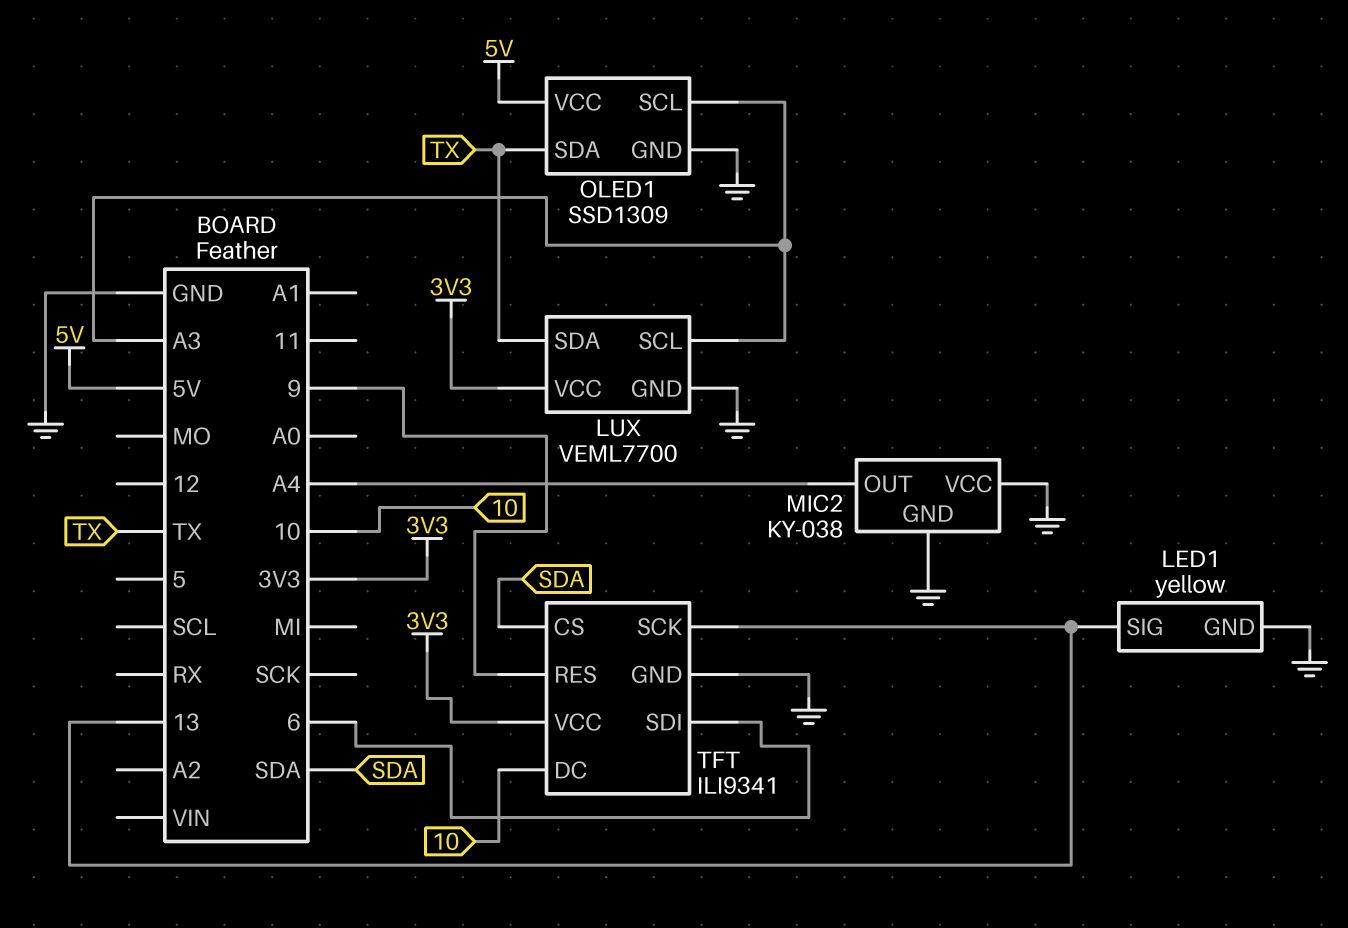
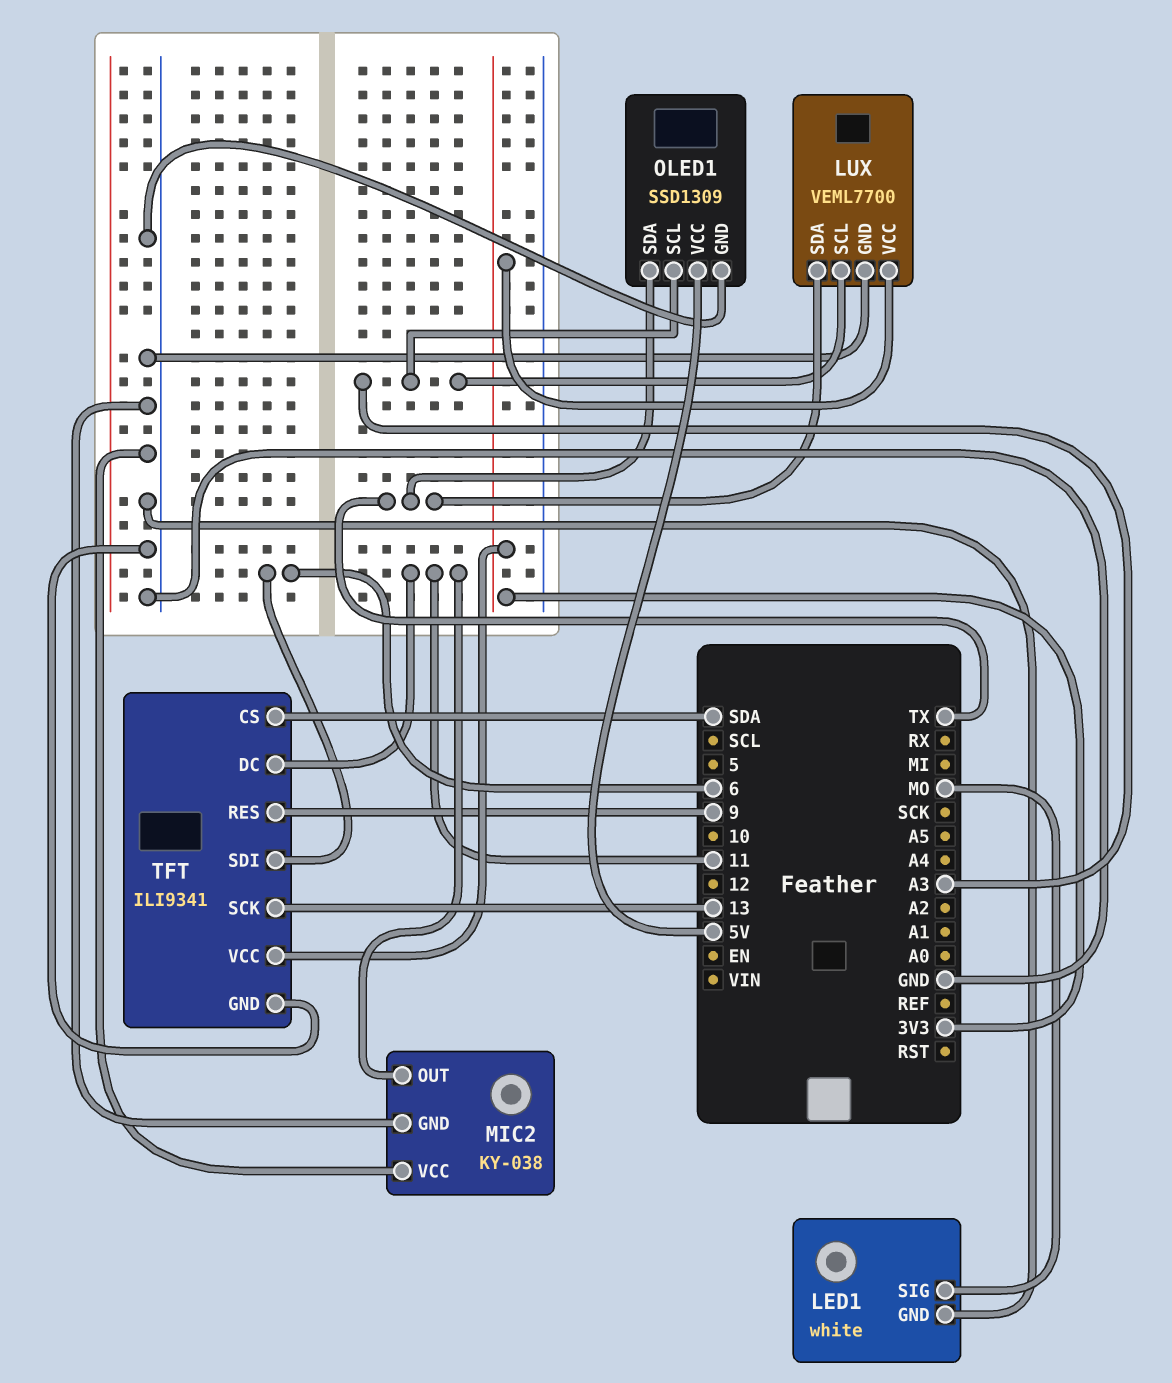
LED1: yellow -> white
LED1 pin SIG: 13 -> MO
MIC2 pin OUT: A4 -> 11
TFT pin DC: 10 -> 11

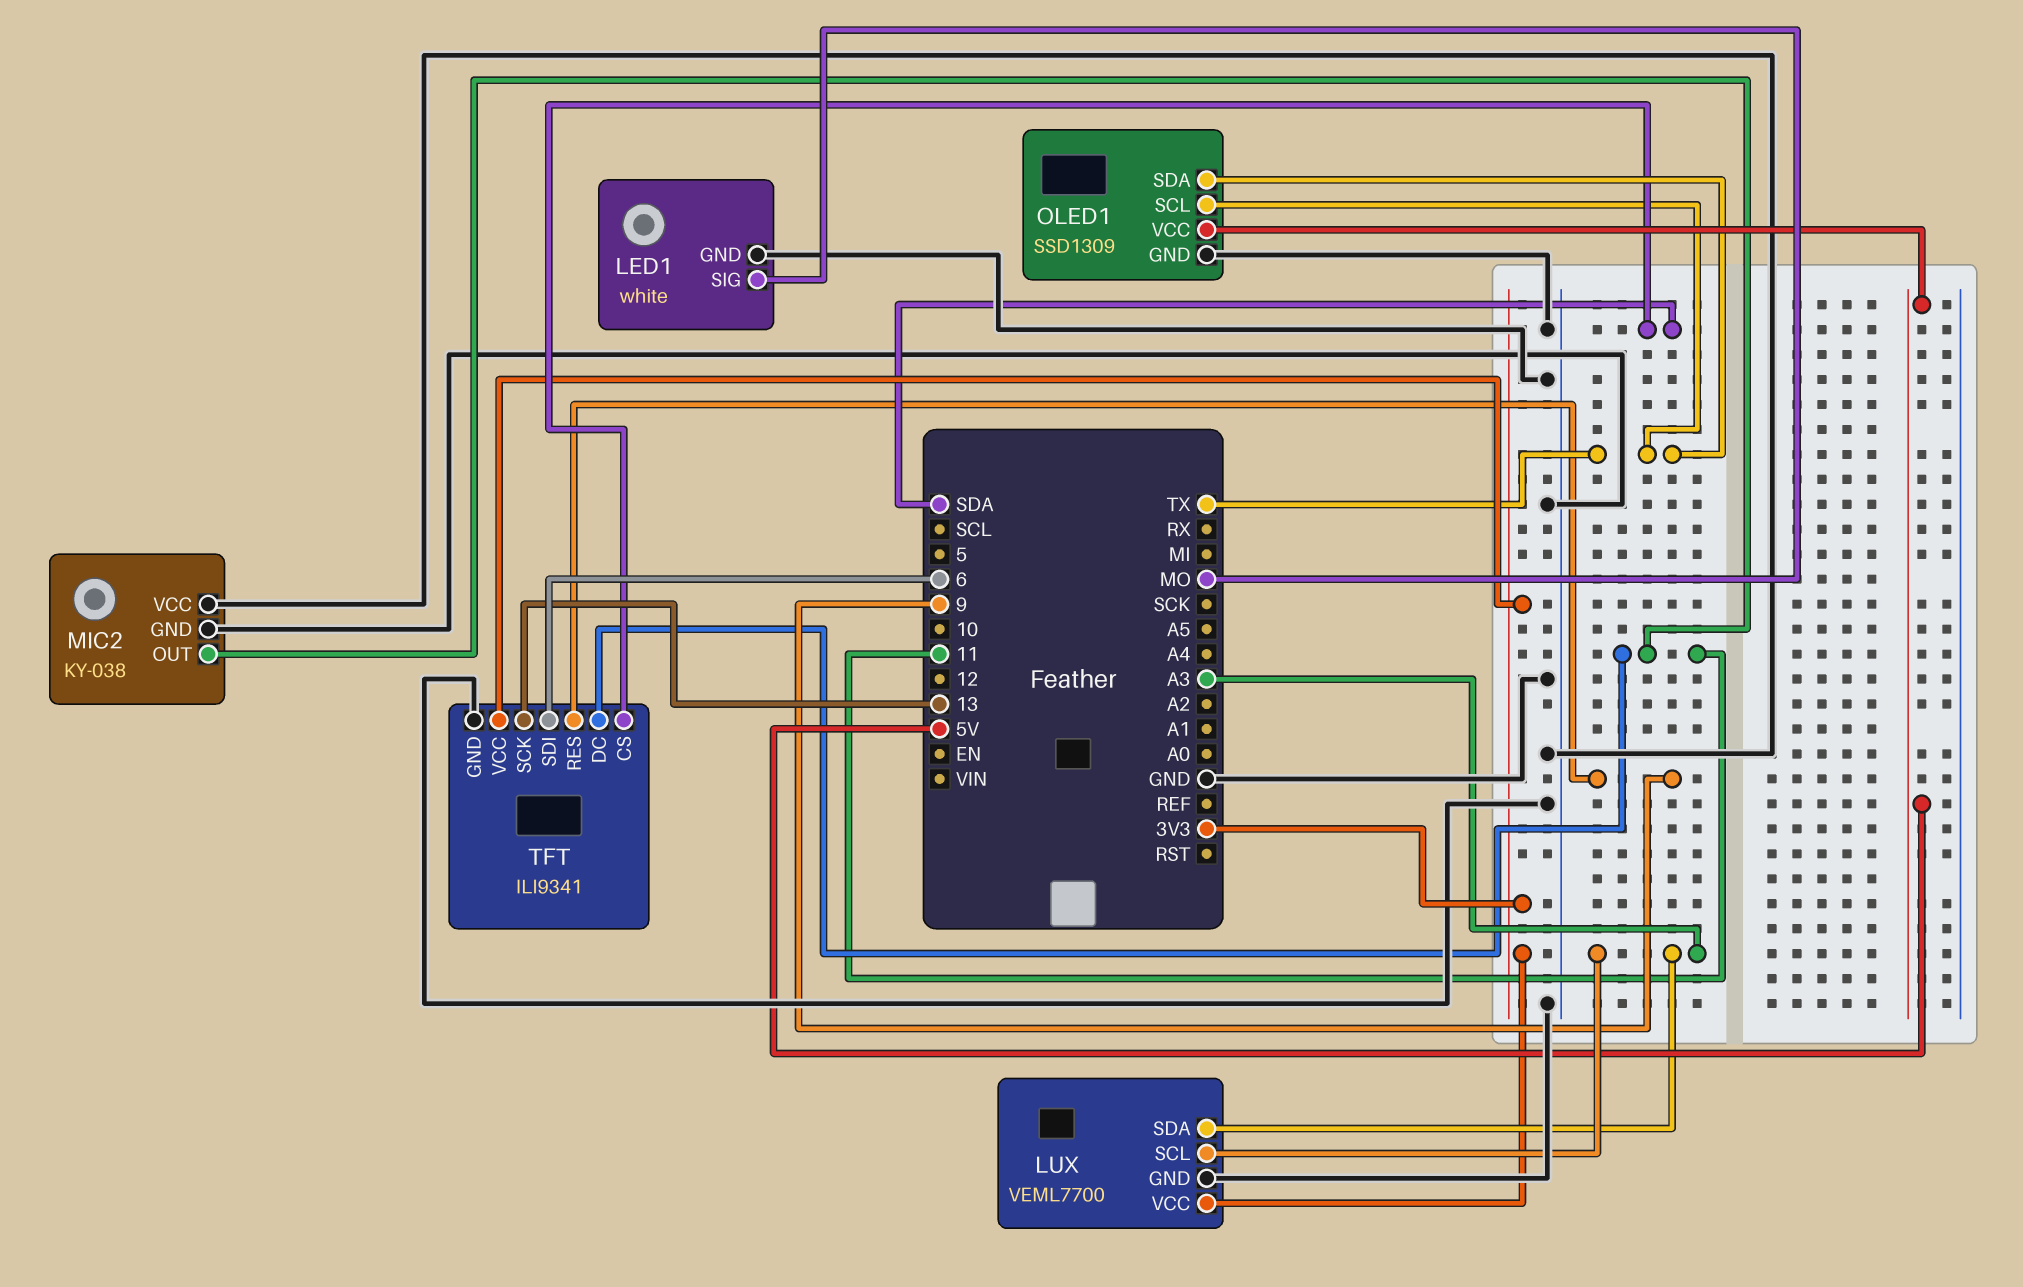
LUX pin SDA: TX -> A3
OLED1 pin SCL: A3 -> TX

